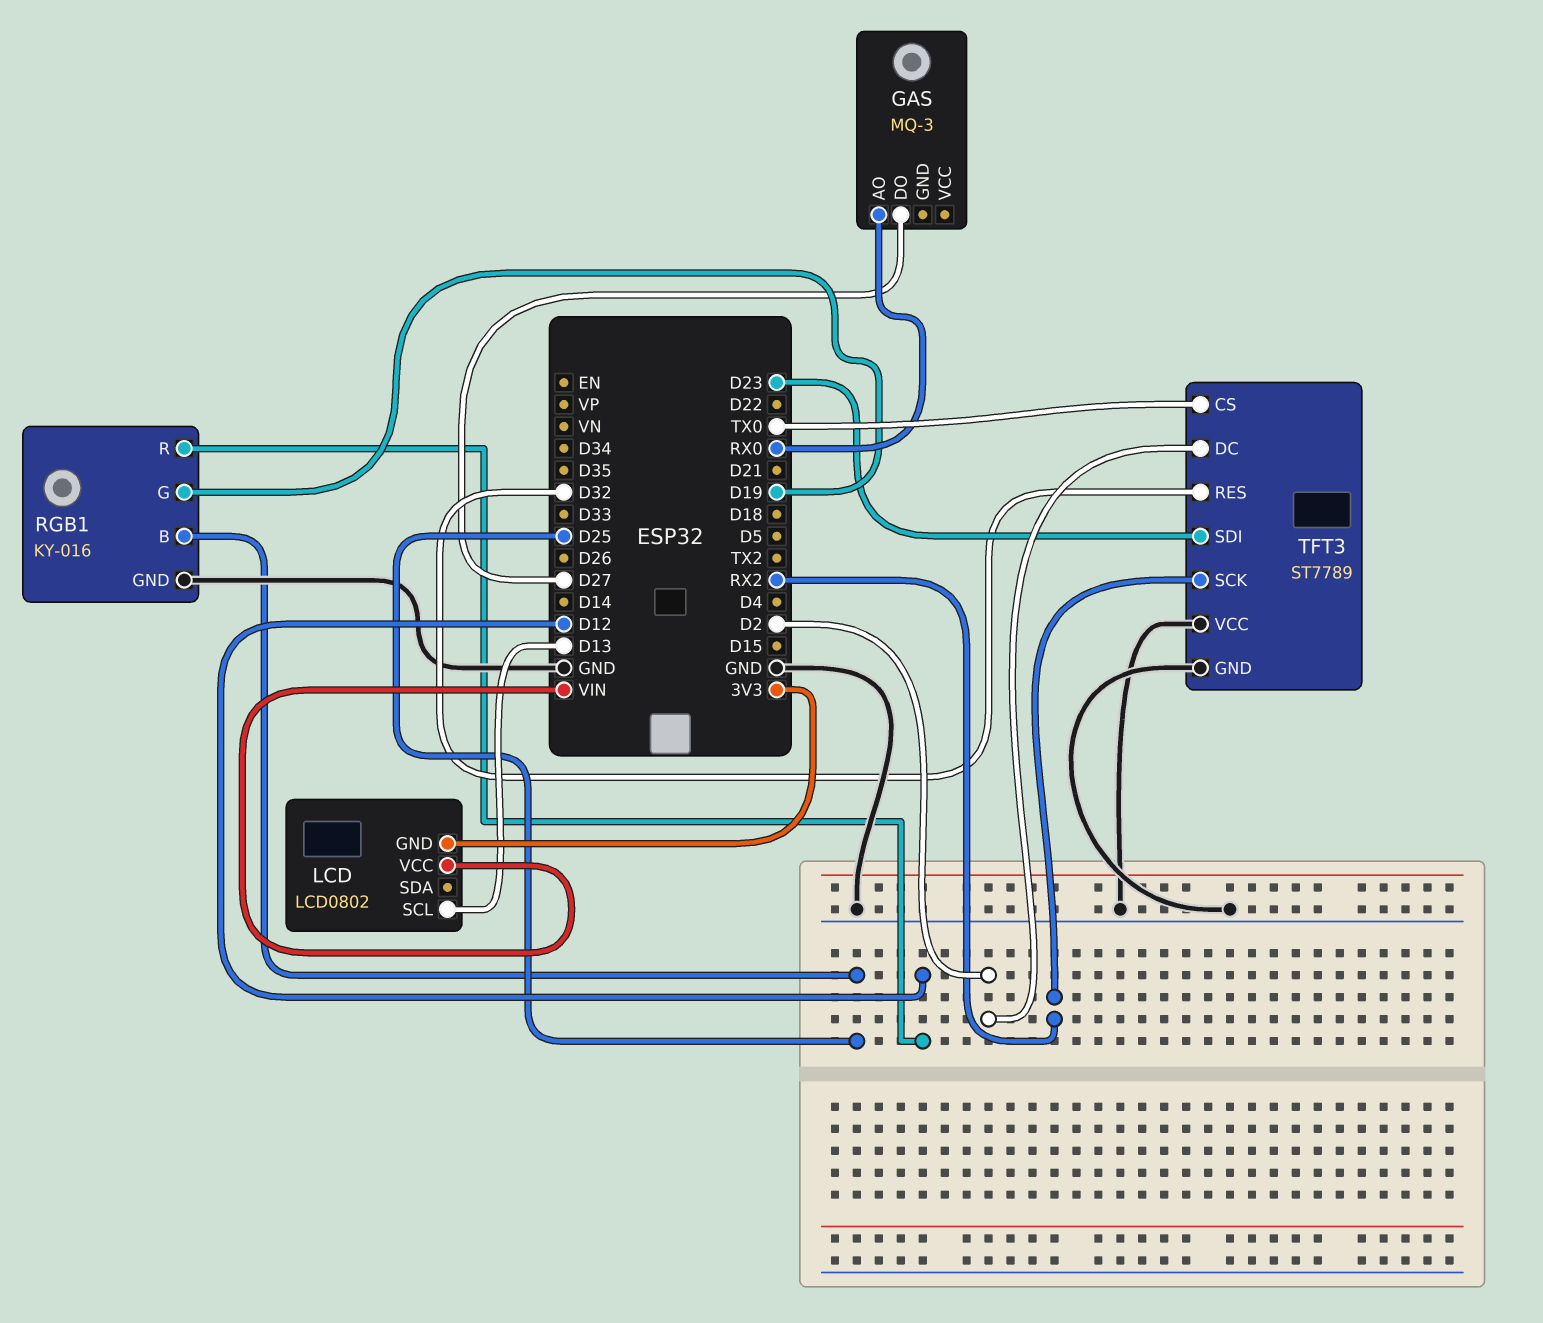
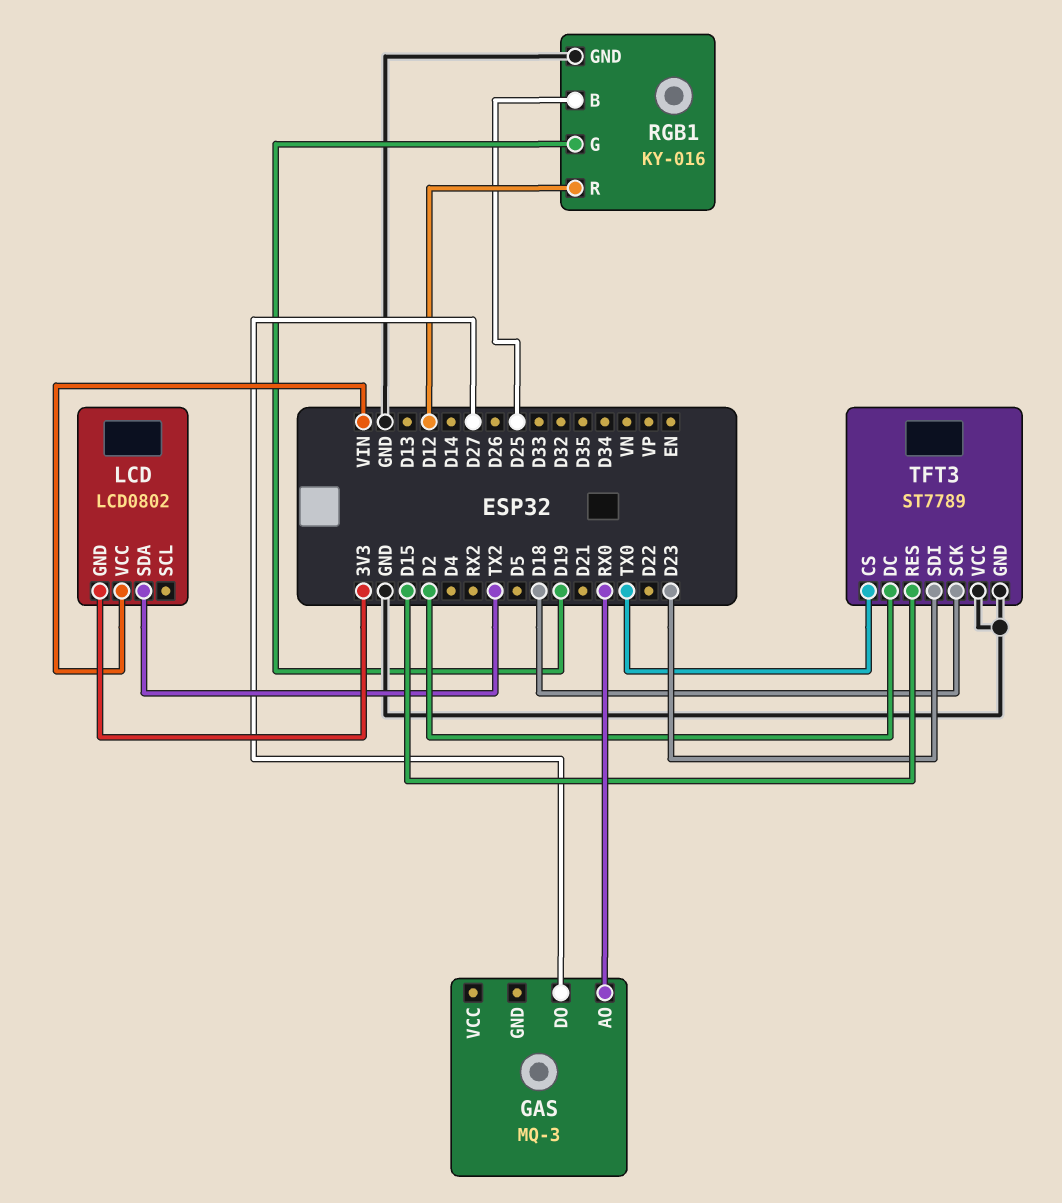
LCD pin SCL: D13 -> none
LCD pin SDA: none -> TX2
TFT3 pin RES: D32 -> D15
TFT3 pin SCK: RX2 -> D18

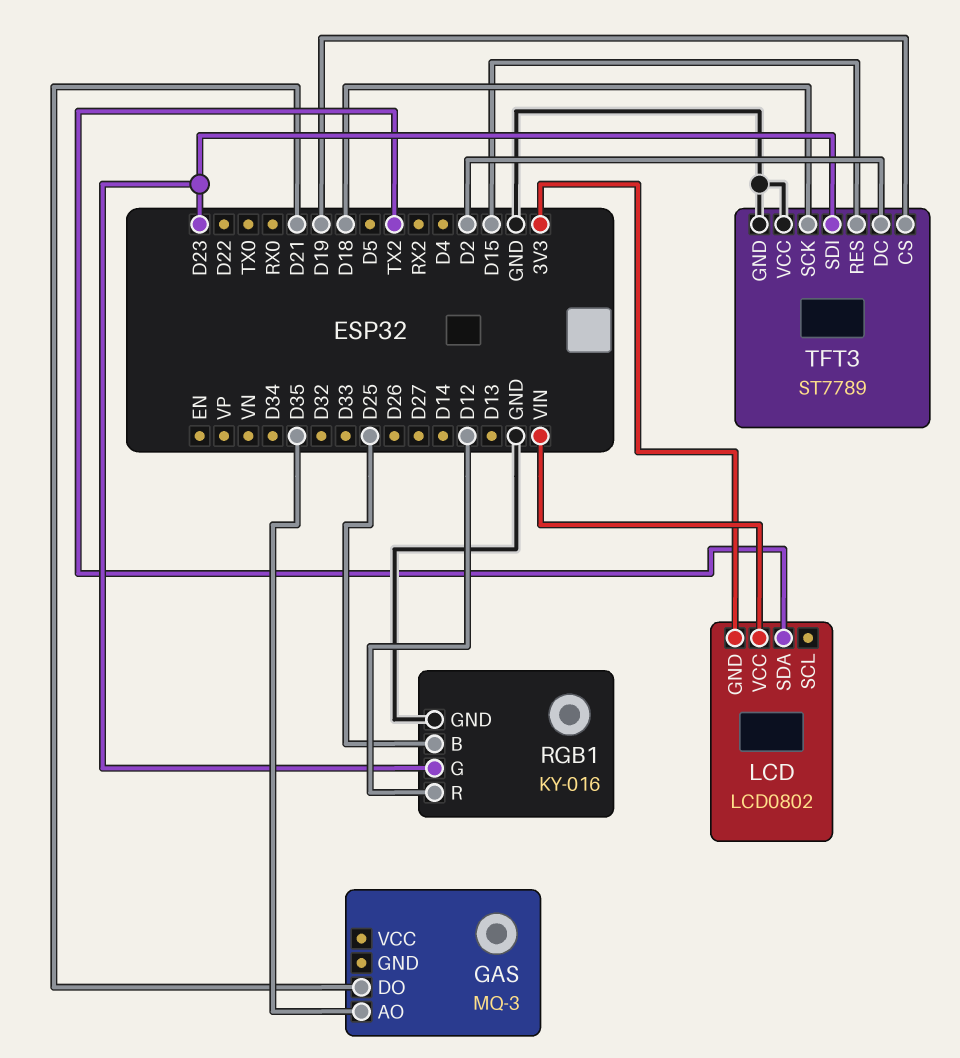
GAS pin AO: RX0 -> D35
GAS pin DO: D27 -> D21
RGB1 pin G: D19 -> D23
TFT3 pin CS: TX0 -> D19

